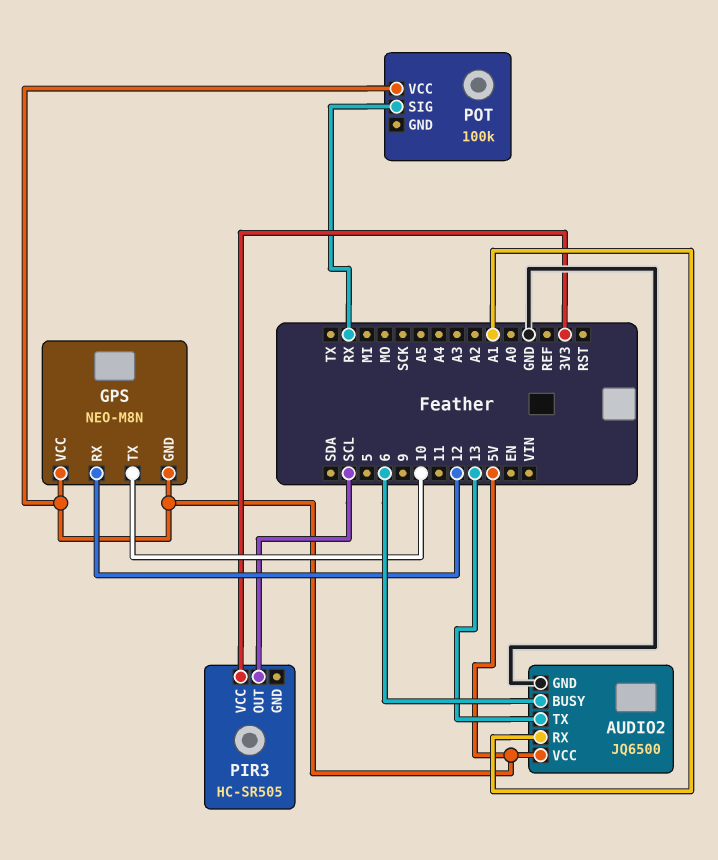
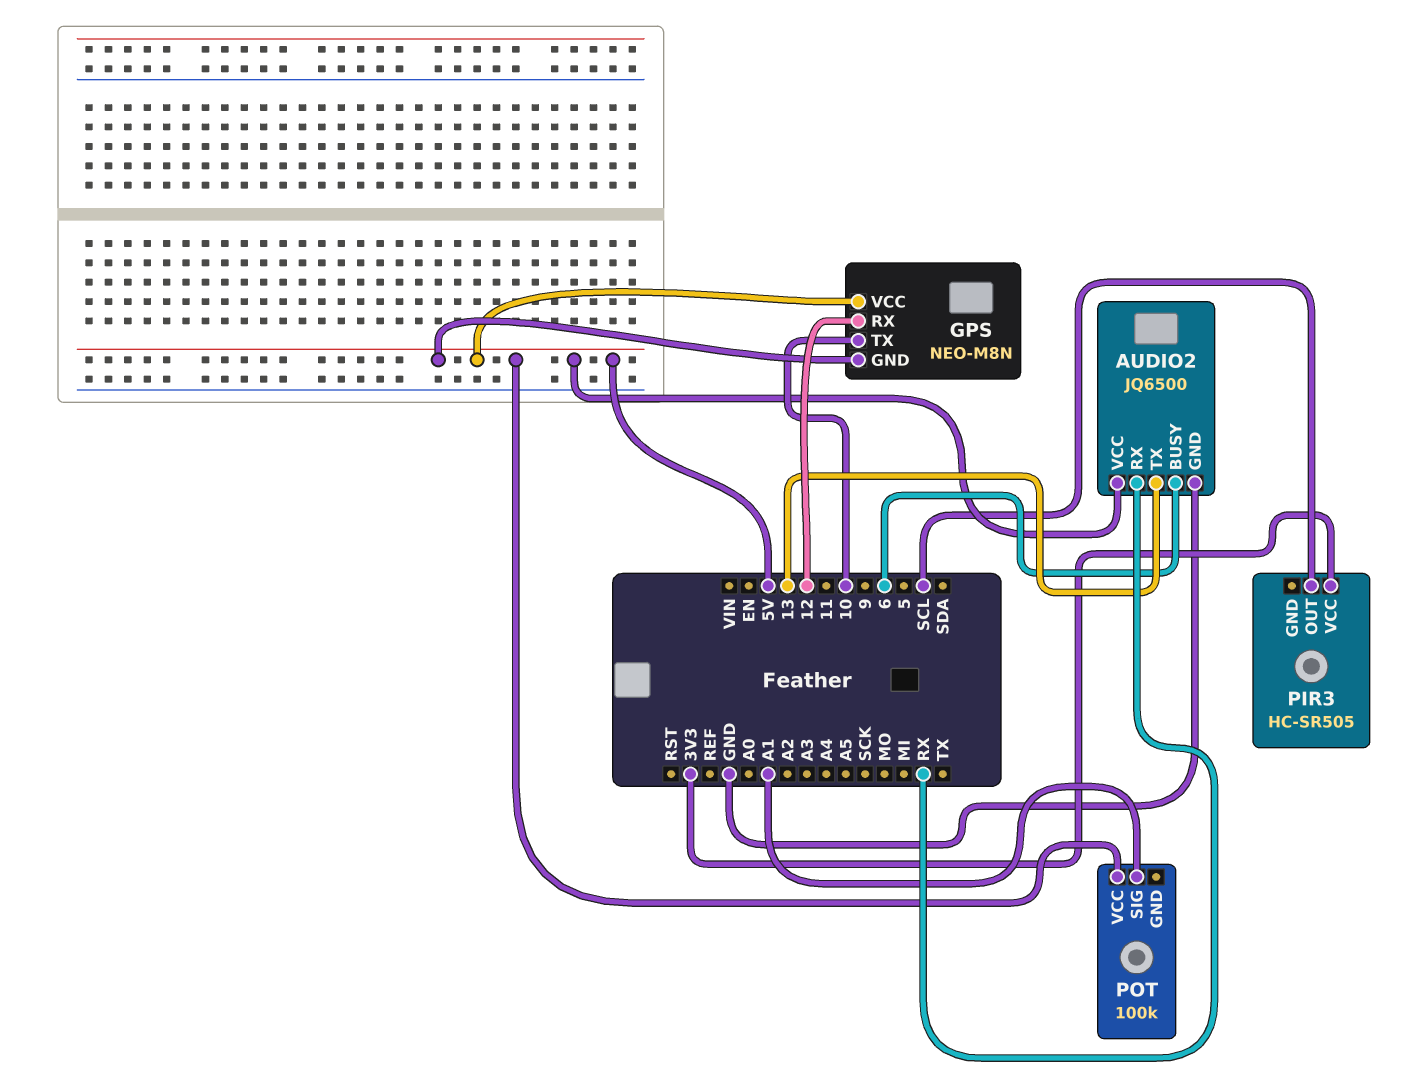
AUDIO2 pin RX: A1 -> RX
POT pin SIG: RX -> A1

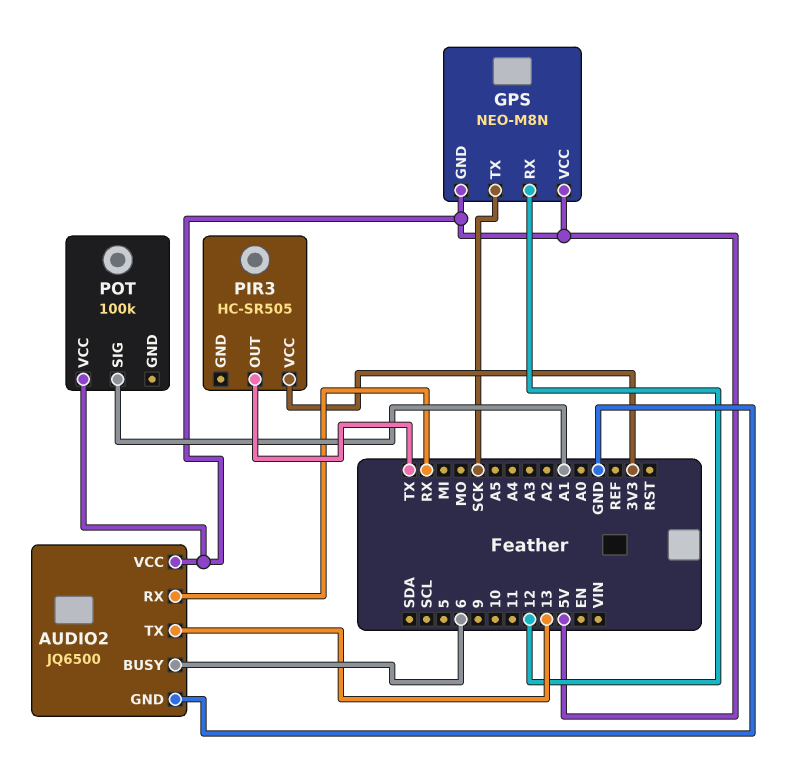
GPS pin TX: 10 -> SCK
PIR3 pin OUT: SCL -> TX

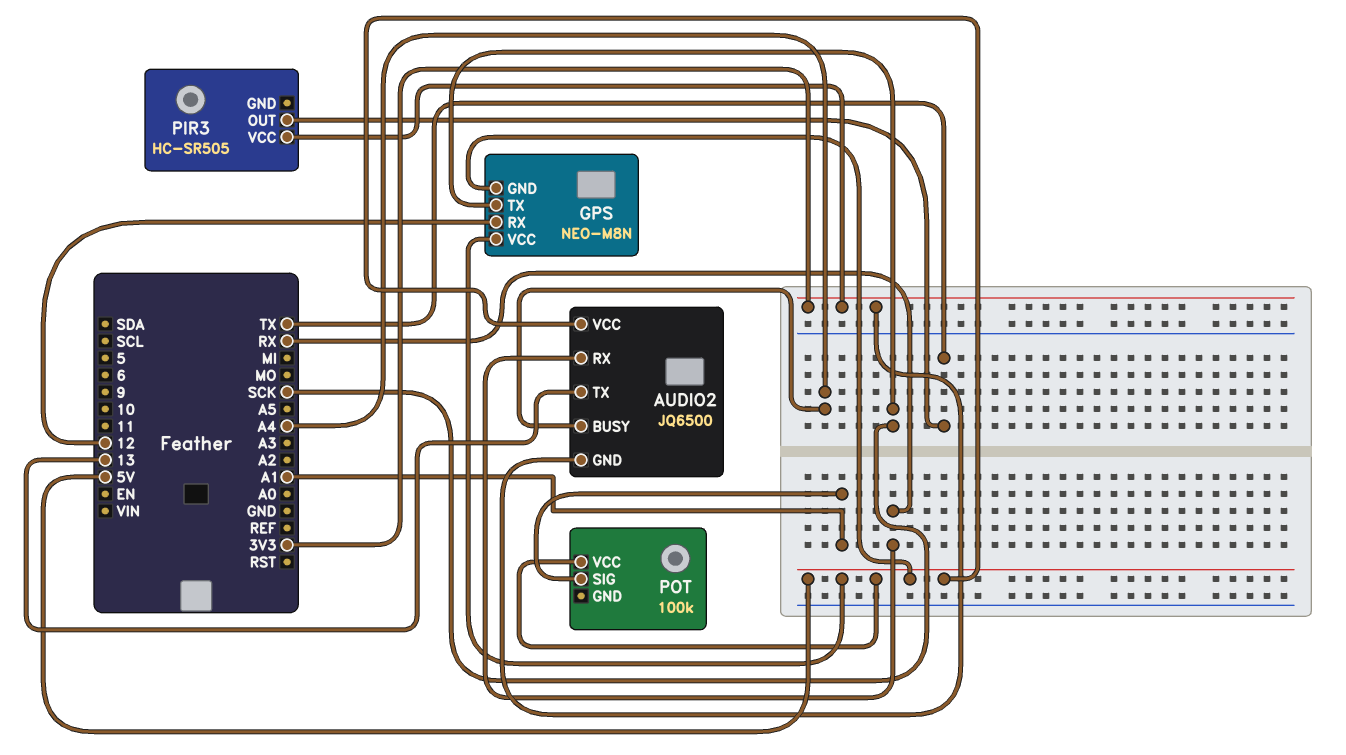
AUDIO2 pin BUSY: 6 -> A4
AUDIO2 pin GND: GND -> 3V3

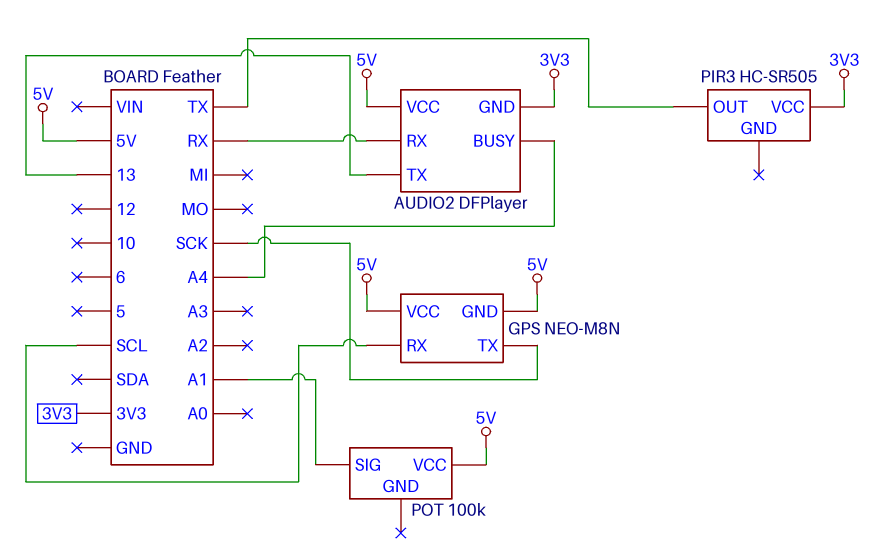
AUDIO2: JQ6500 -> DFPlayer
GPS pin RX: 12 -> SCL

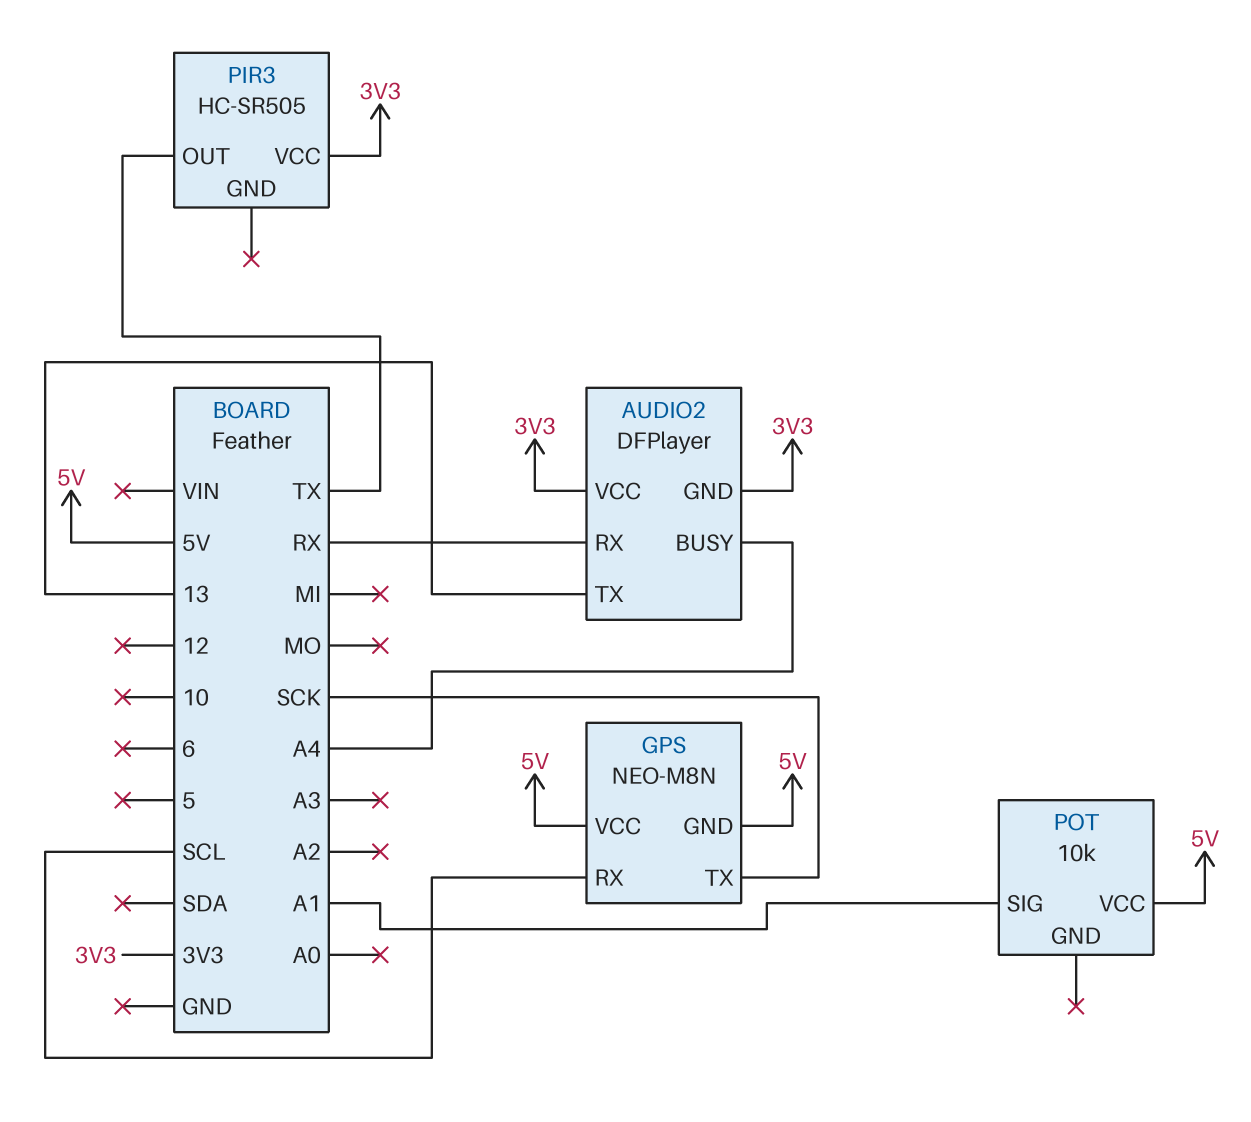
AUDIO2 pin VCC: 5V -> 3V3
POT: 100k -> 10k

